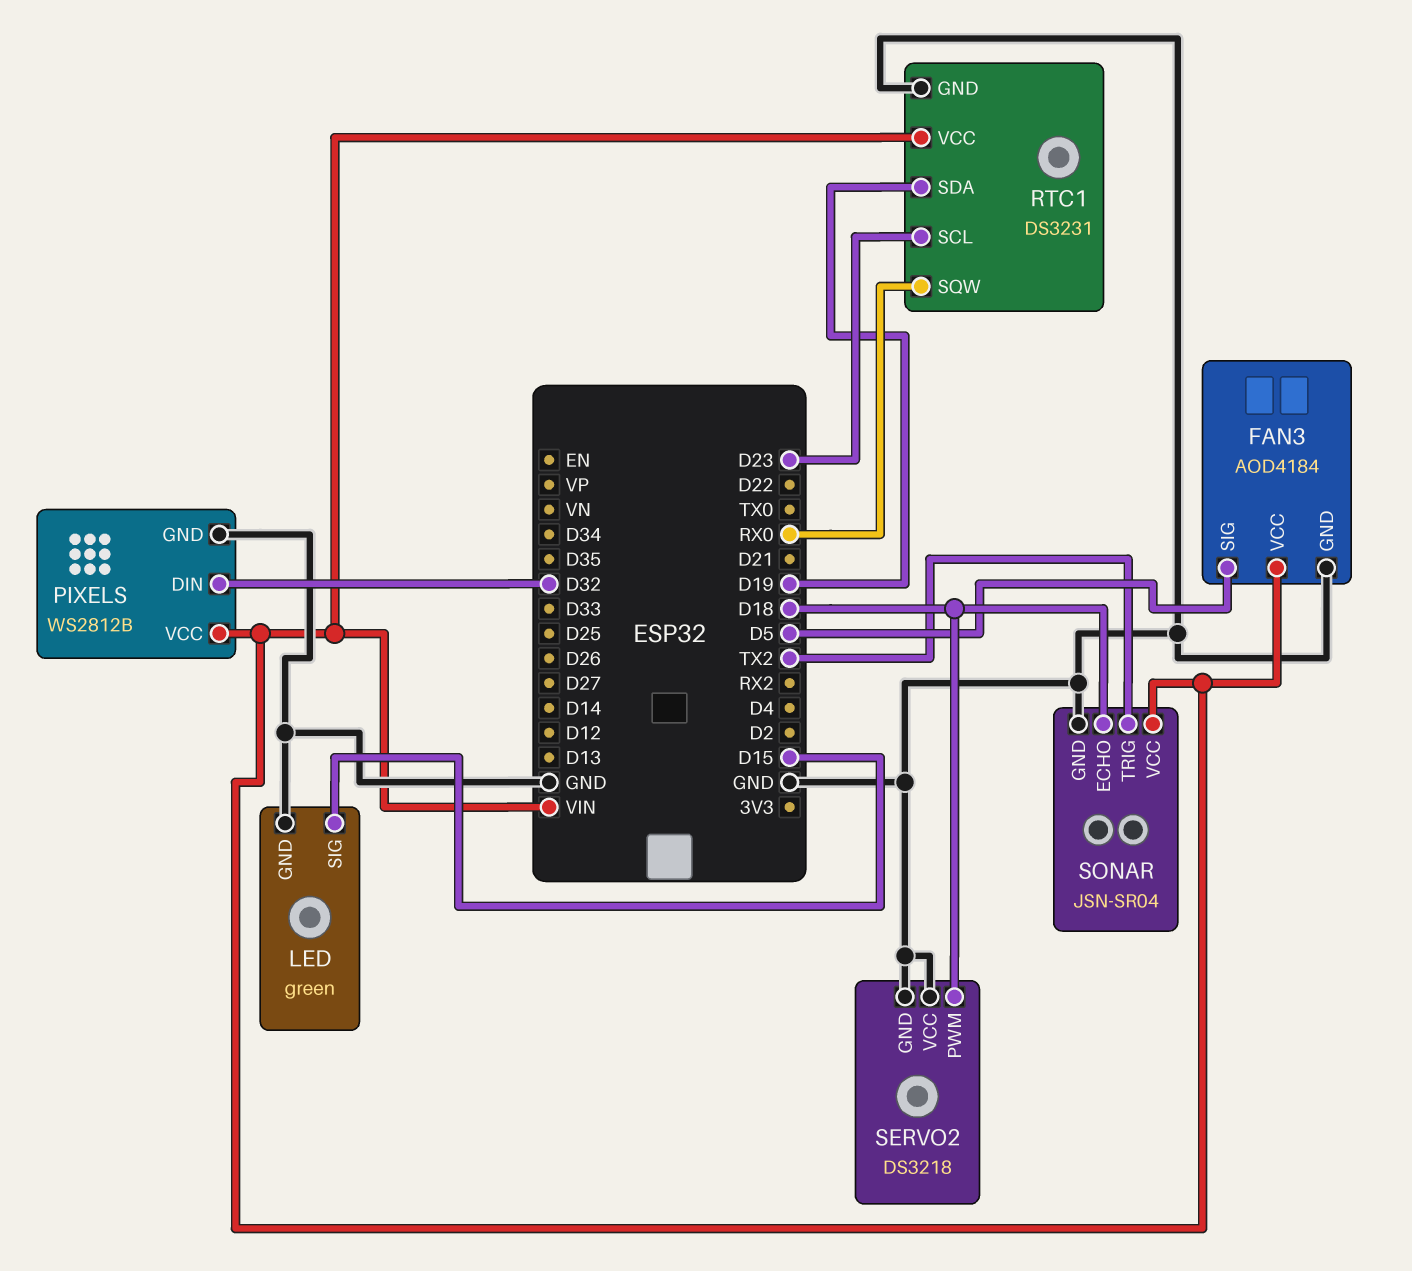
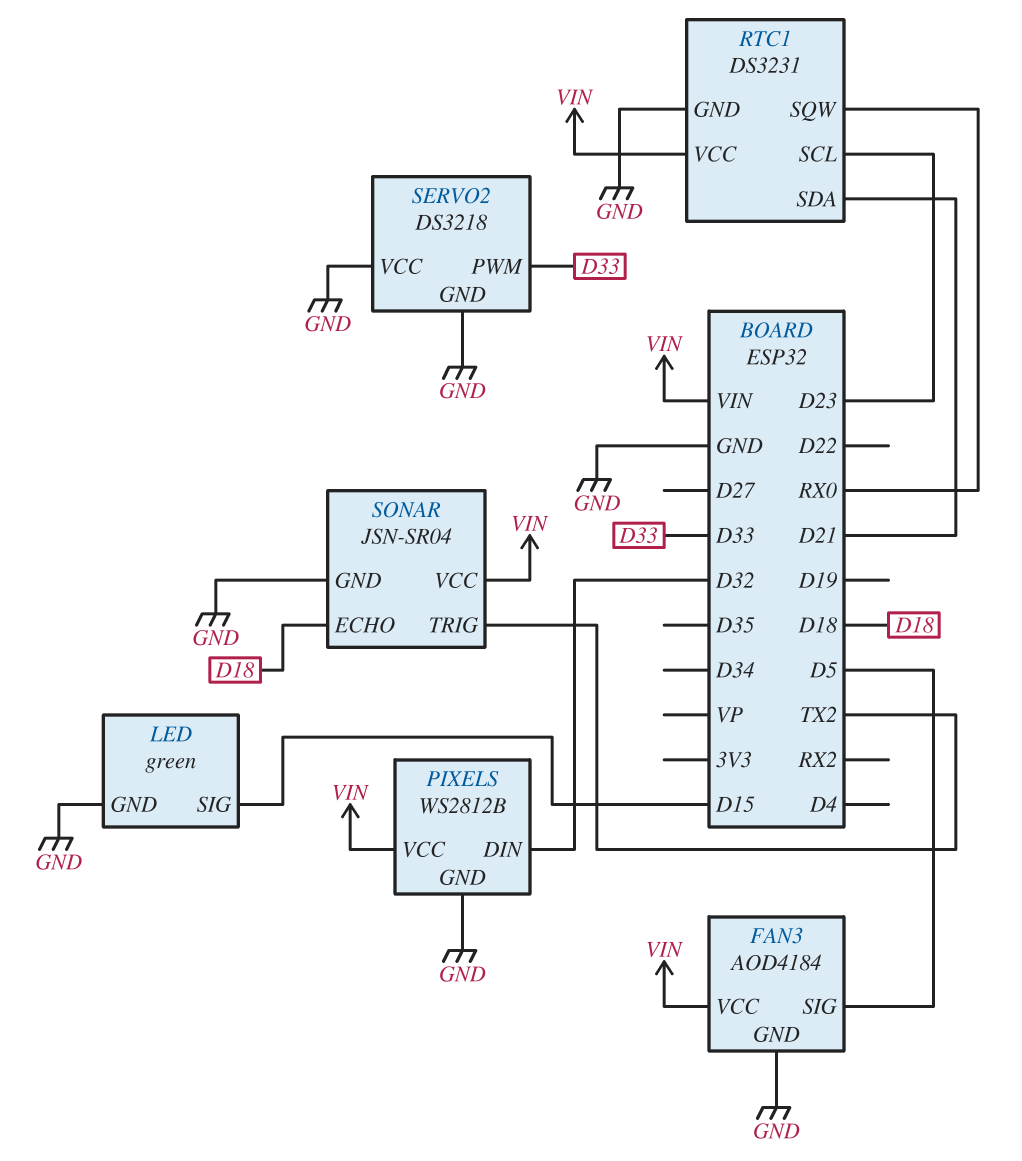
RTC1 pin SDA: D19 -> D21
SERVO2 pin PWM: D18 -> D33

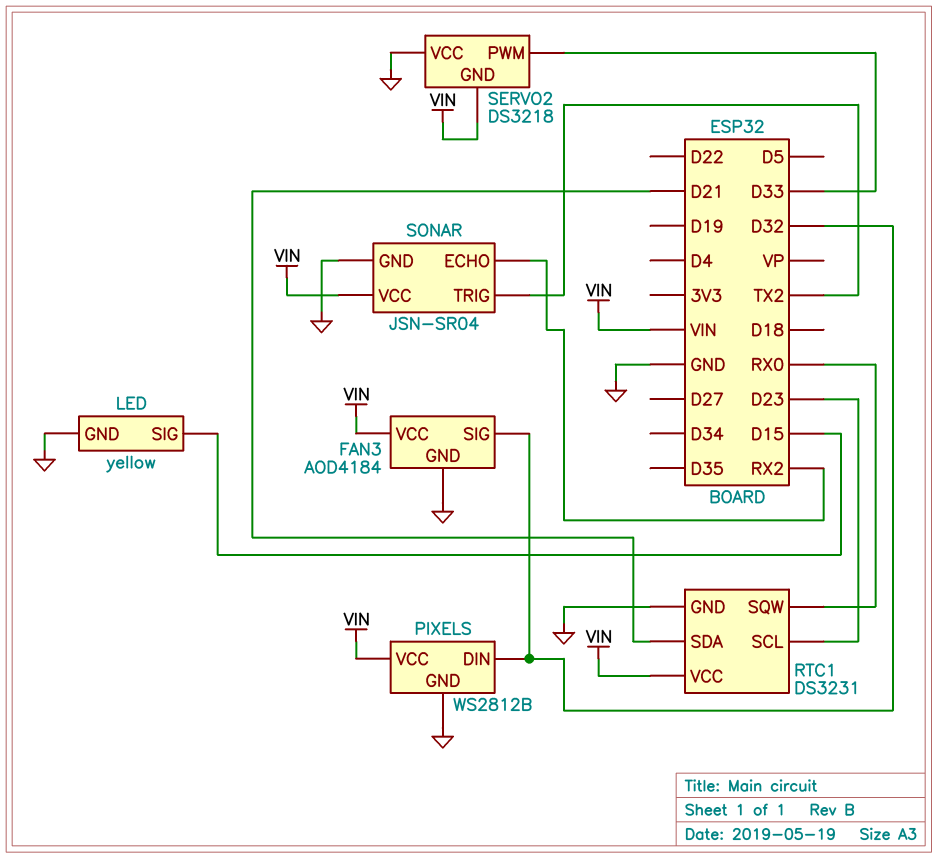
FAN3 pin SIG: D5 -> D32
LED: green -> yellow
SERVO2 pin GND: GND -> VIN
SONAR pin ECHO: D18 -> RX2

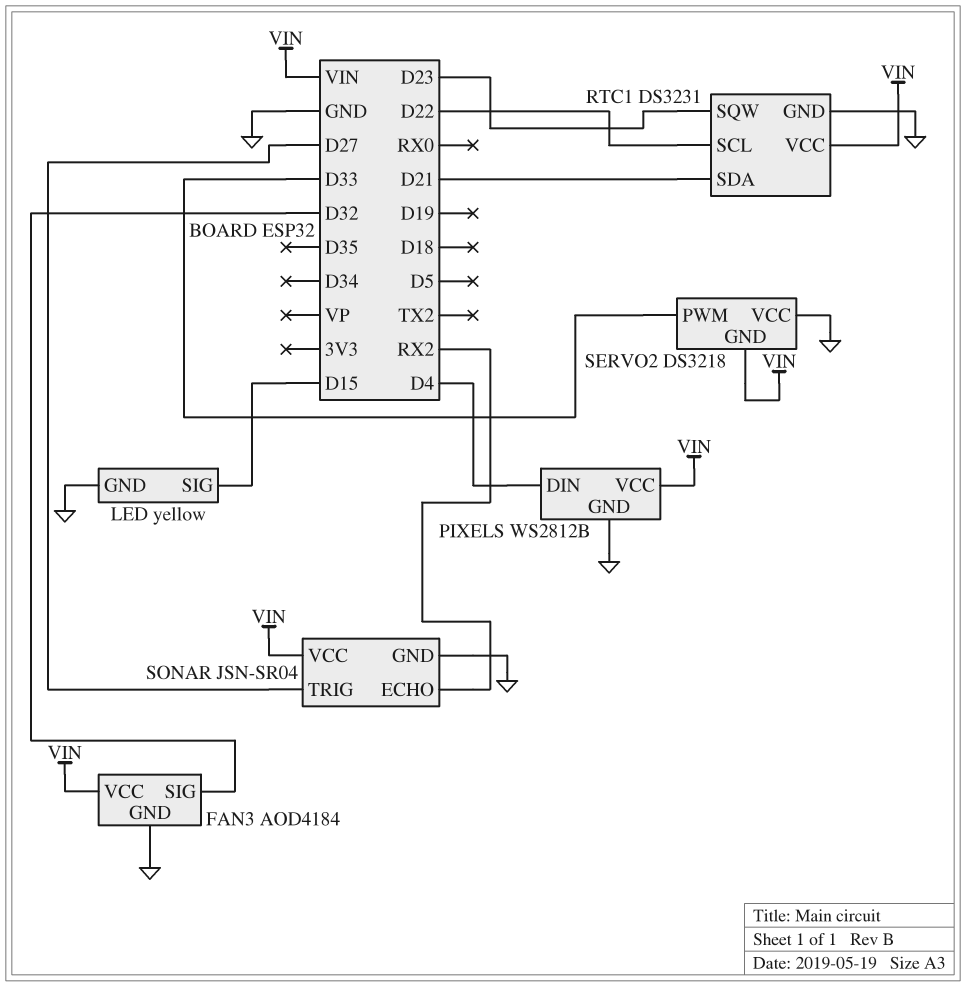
PIXELS pin DIN: D32 -> D4
RTC1 pin SCL: D23 -> D22
RTC1 pin SQW: RX0 -> D23
SONAR pin TRIG: TX2 -> D27

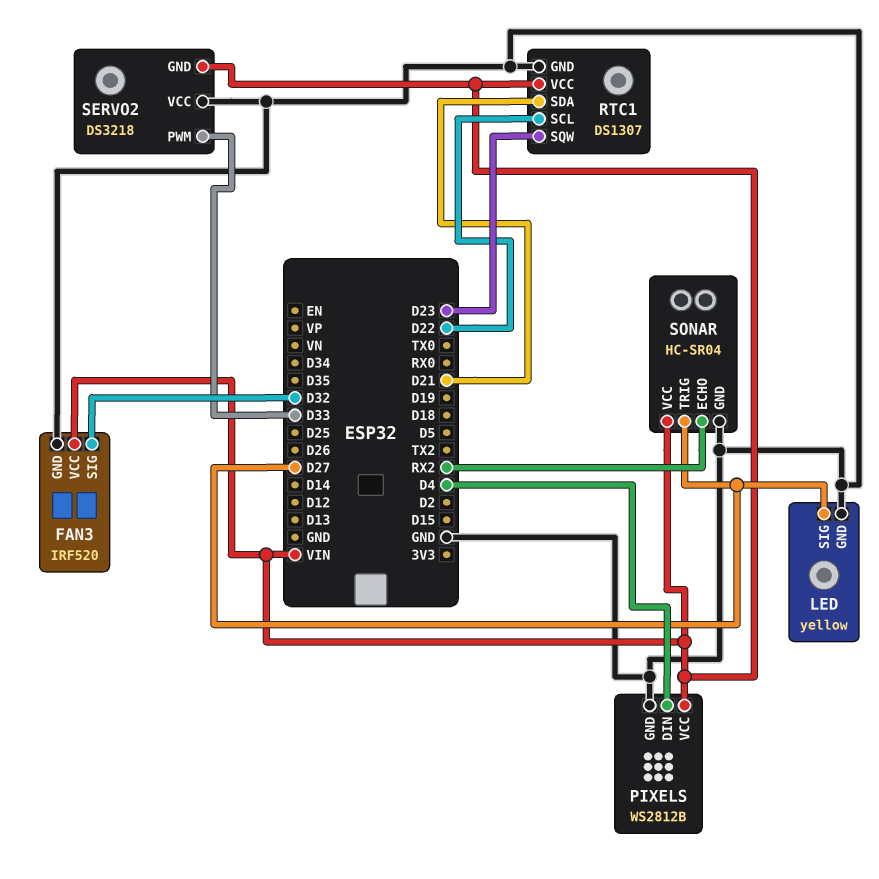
FAN3: AOD4184 -> IRF520
LED pin SIG: D15 -> D27
RTC1: DS3231 -> DS1307
SONAR: JSN-SR04 -> HC-SR04

